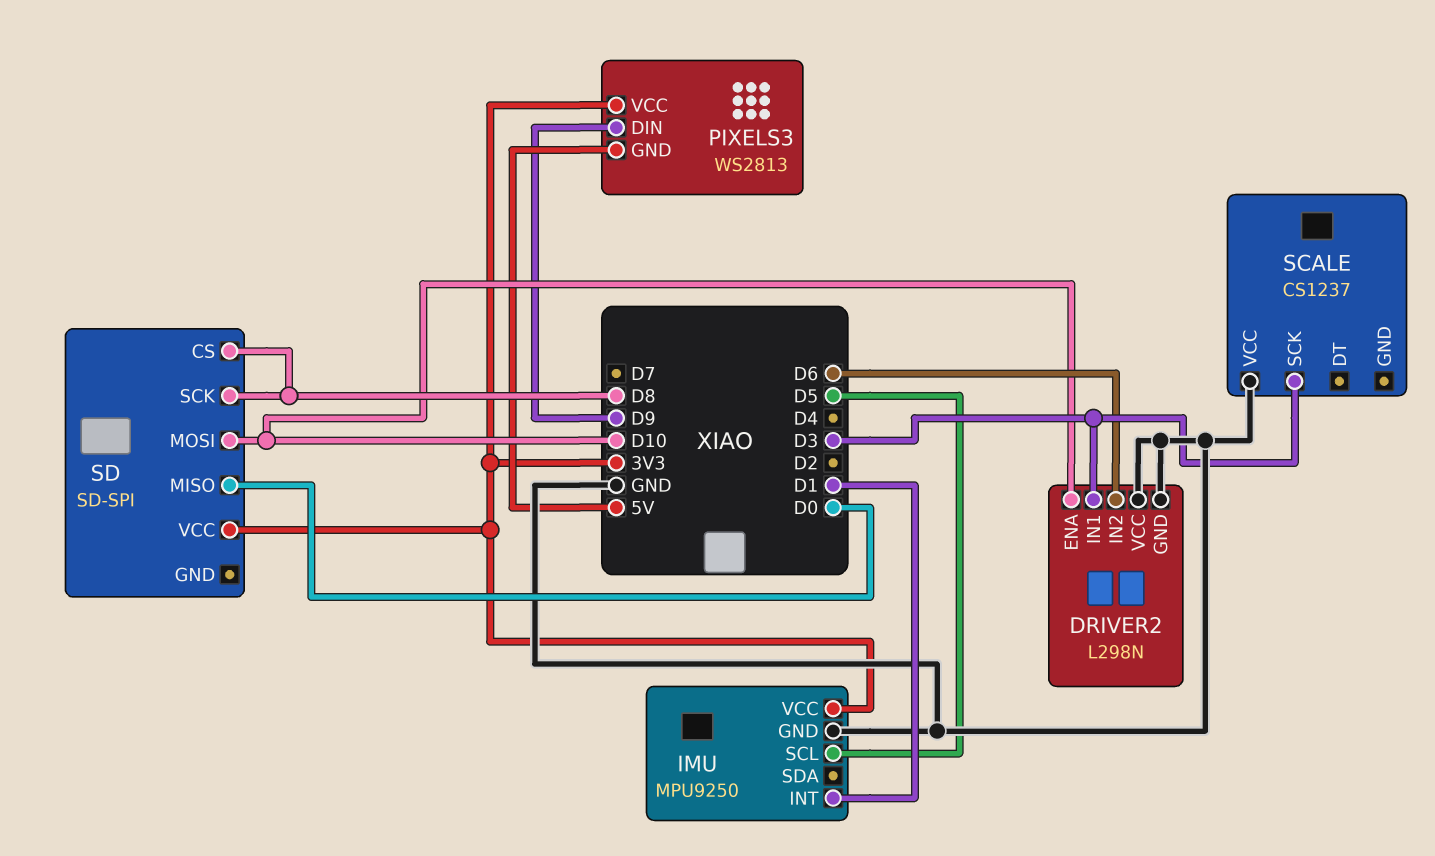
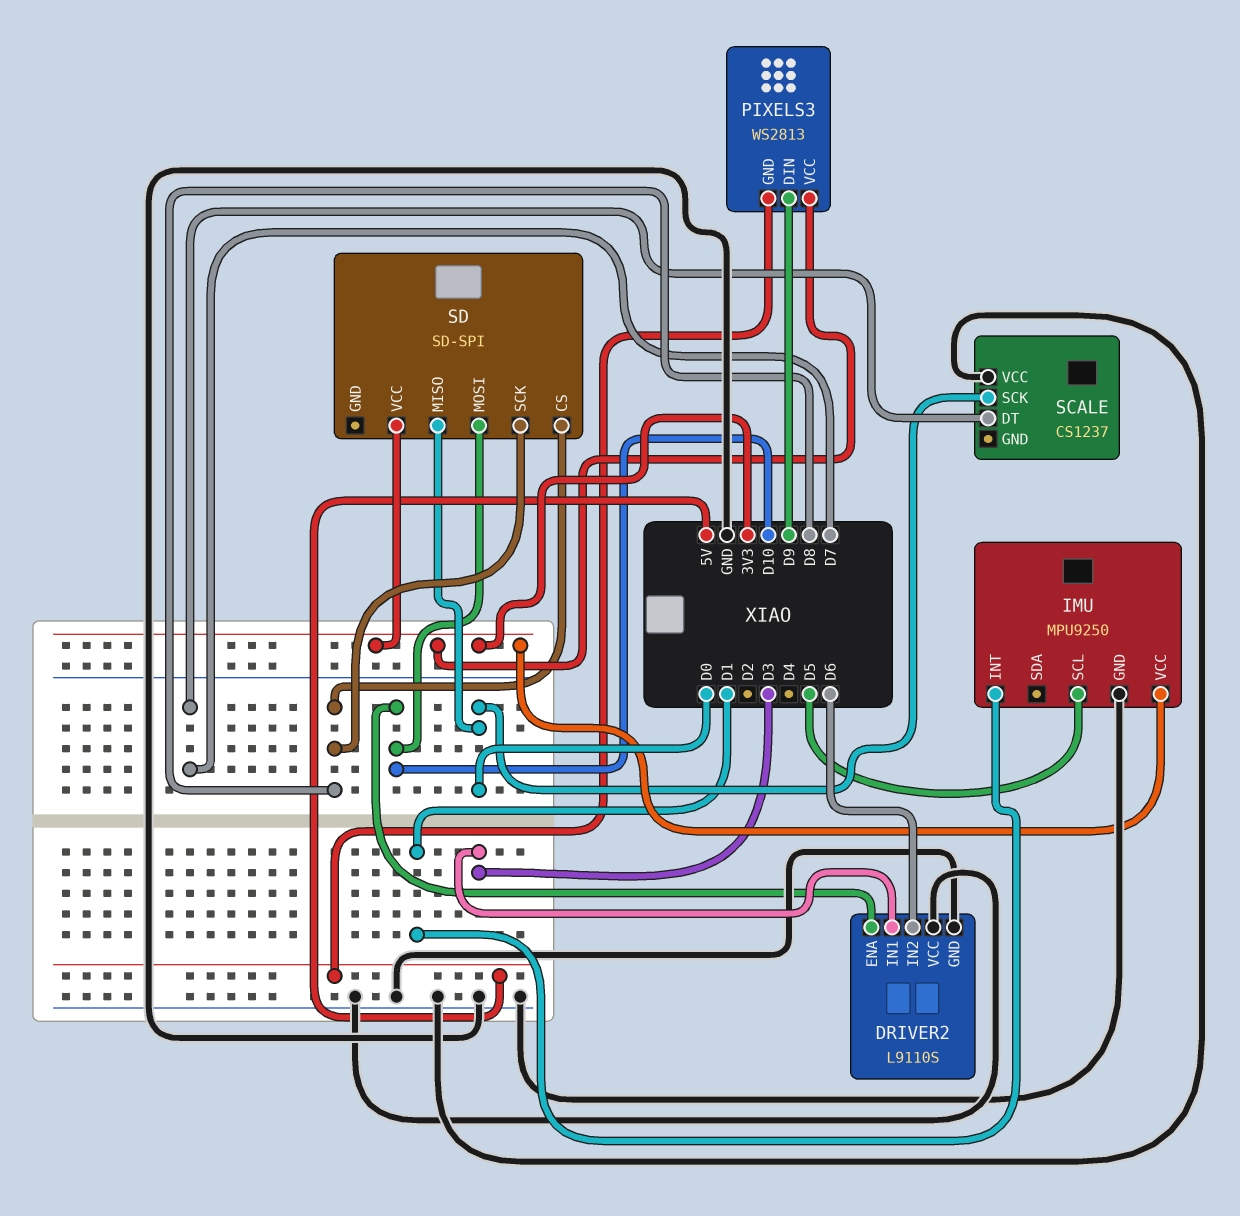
DRIVER2: L298N -> L9110S
SCALE pin DT: none -> D7
SCALE pin SCK: D3 -> D0

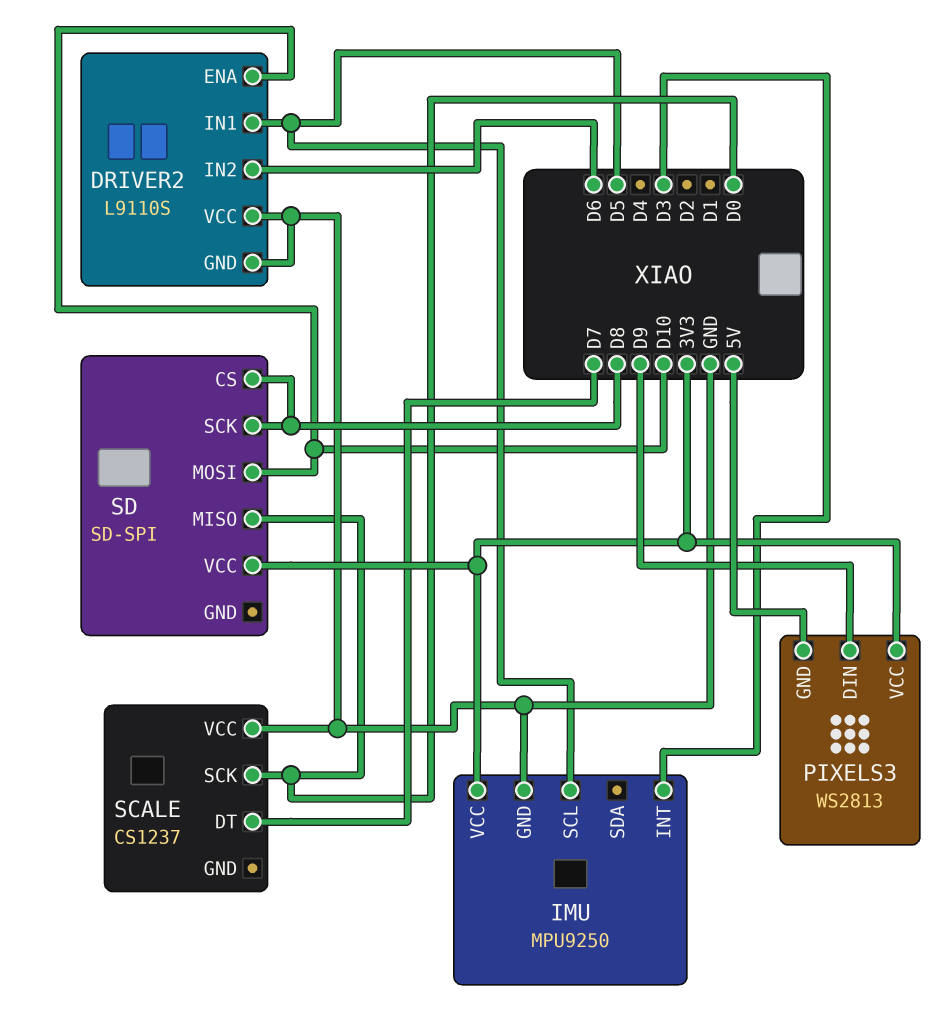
DRIVER2 pin IN1: D3 -> D5
IMU pin INT: D1 -> D3

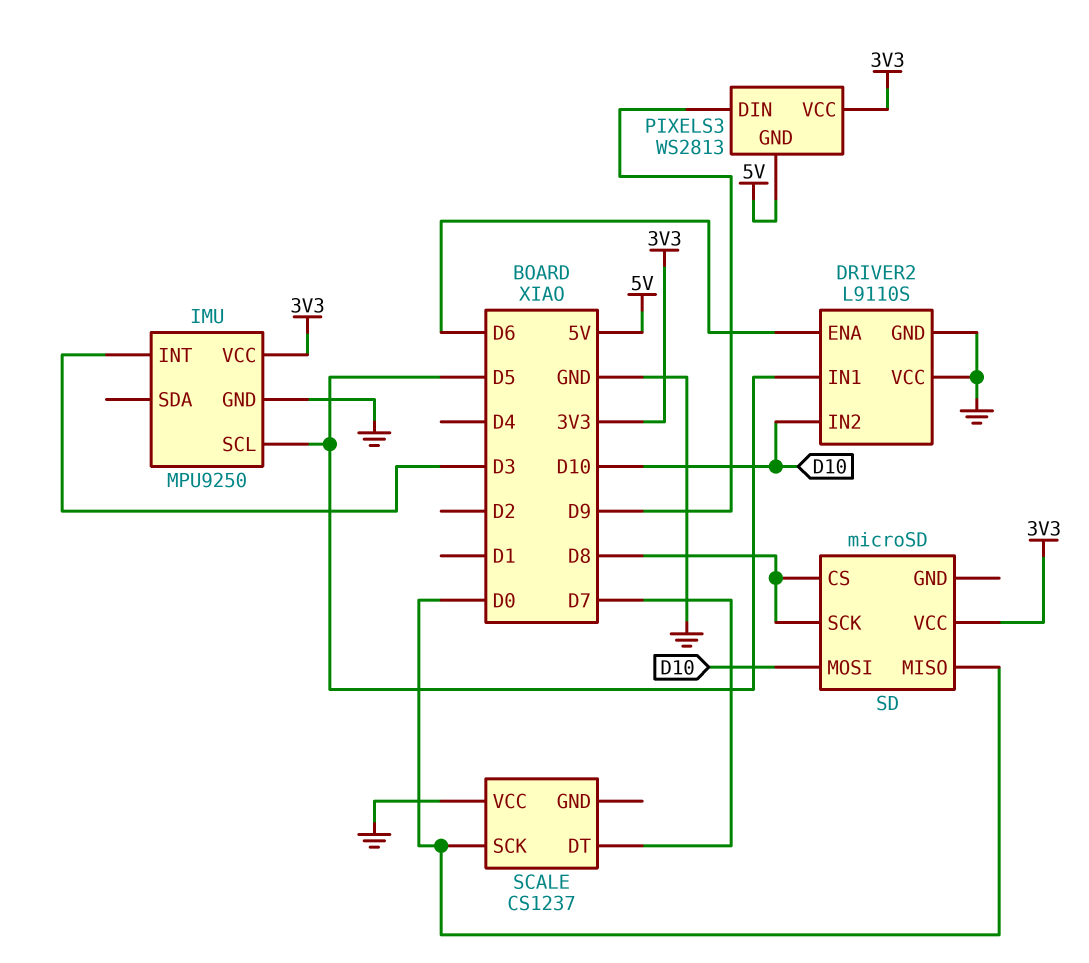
DRIVER2 pin ENA: D10 -> D6
DRIVER2 pin IN2: D6 -> D10
SD: SD-SPI -> microSD

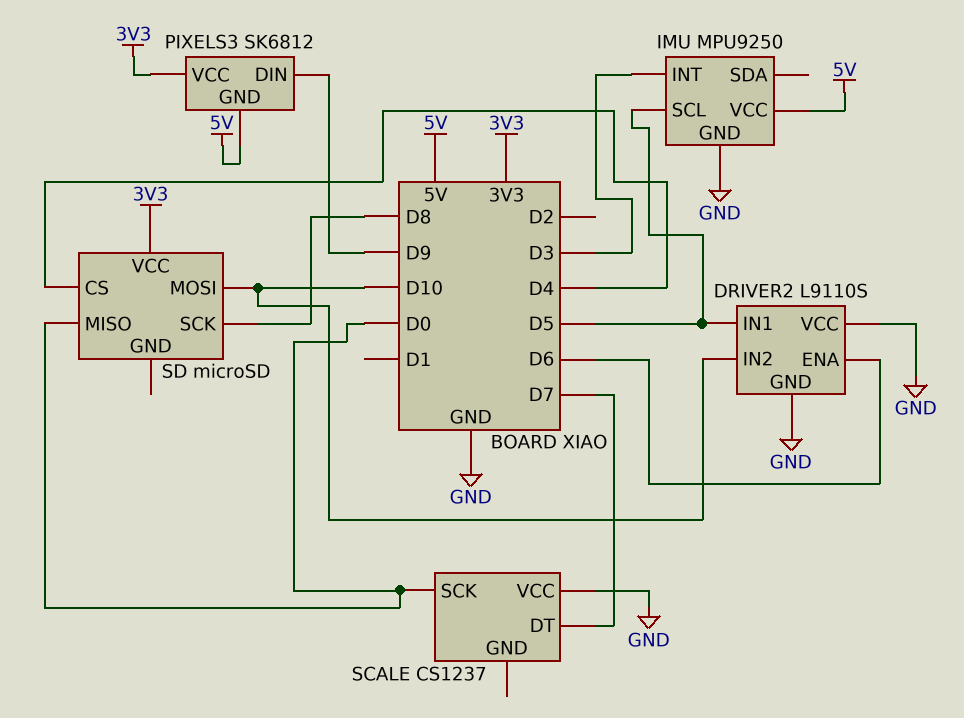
IMU pin VCC: 3V3 -> 5V
PIXELS3: WS2813 -> SK6812
SD pin CS: D8 -> D4

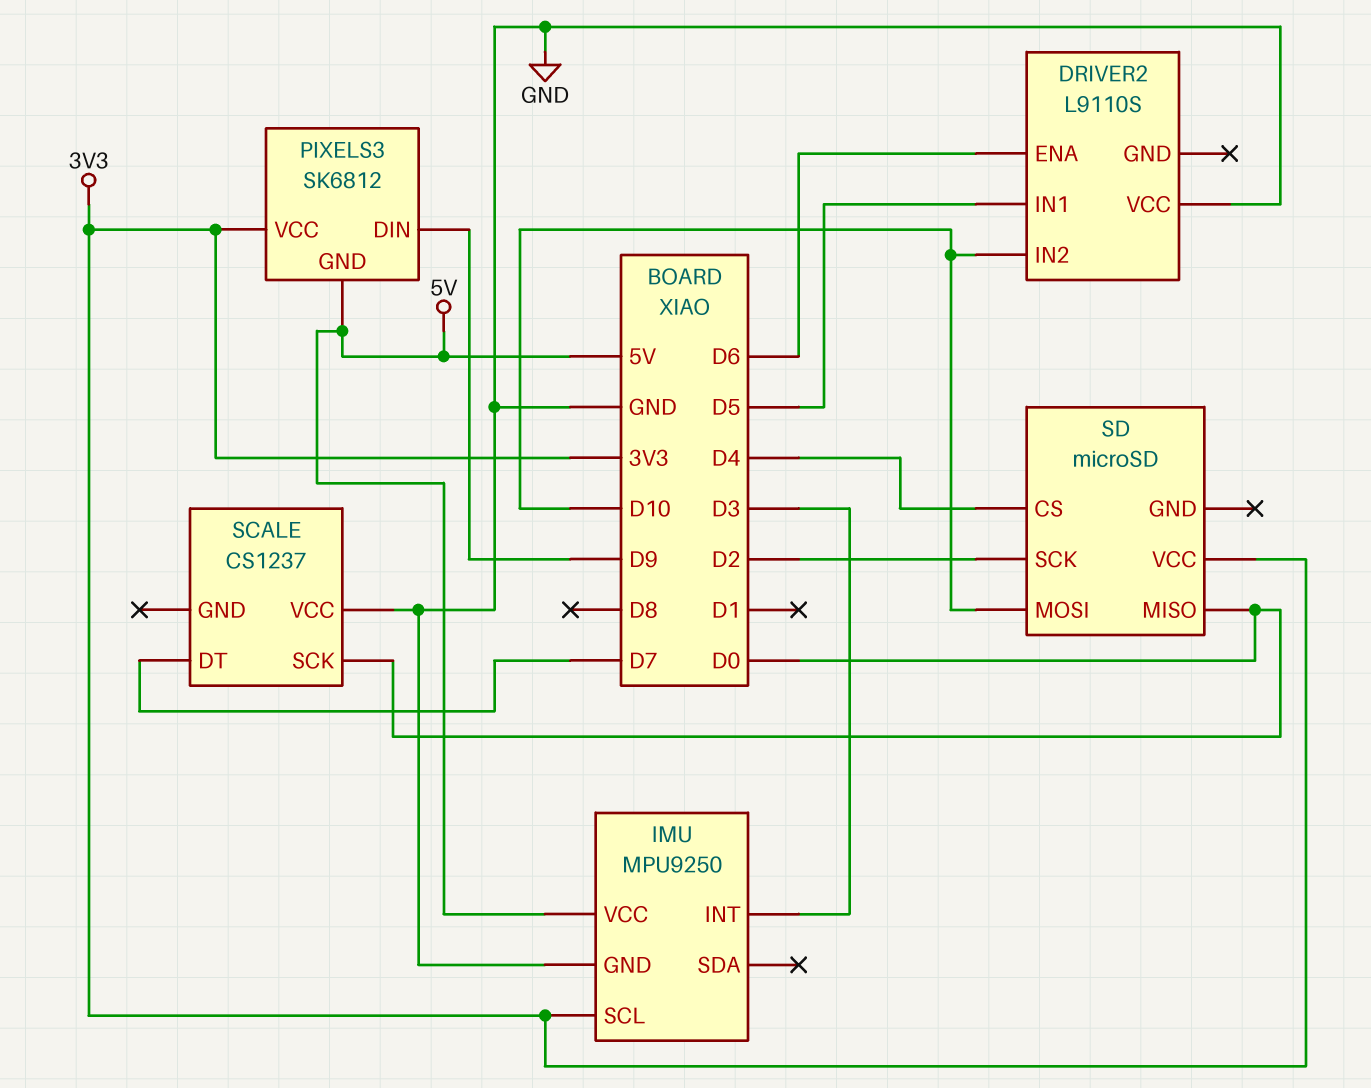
DRIVER2 pin GND: GND -> none
IMU pin SCL: D5 -> 3V3
SD pin SCK: D8 -> D2

